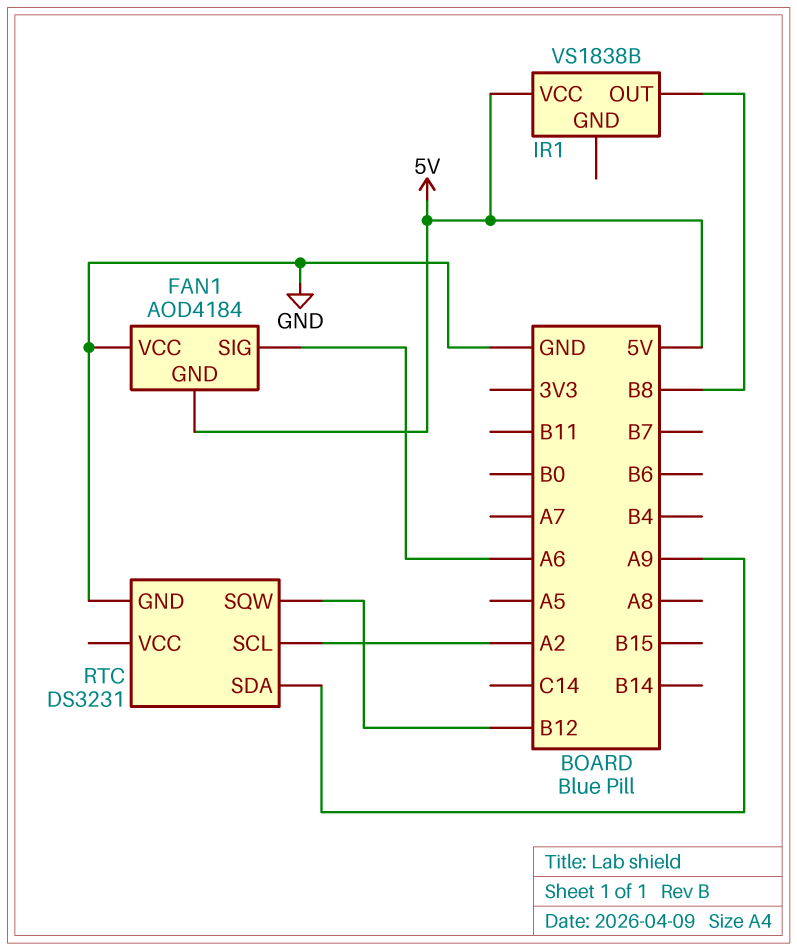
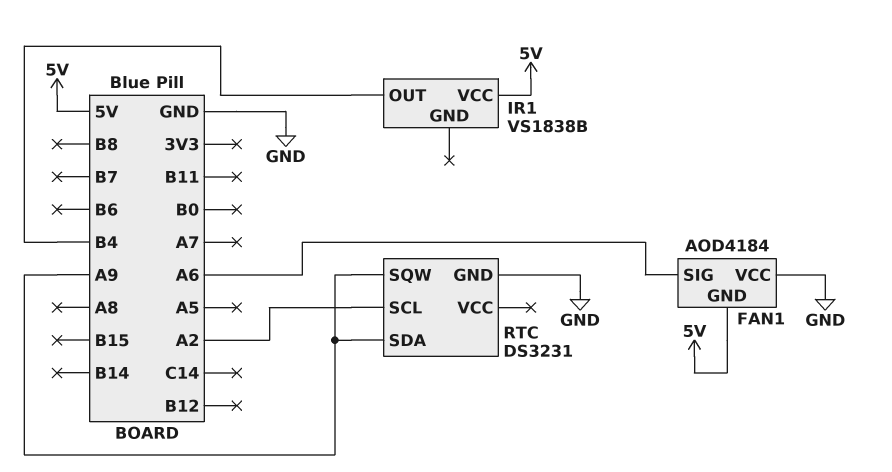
IR1 pin OUT: B8 -> B4
RTC pin SQW: B12 -> A9

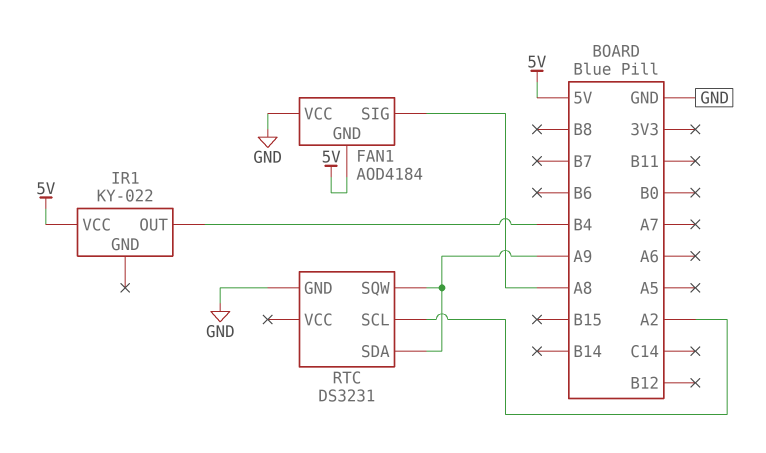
FAN1 pin SIG: A6 -> A8
IR1: VS1838B -> KY-022

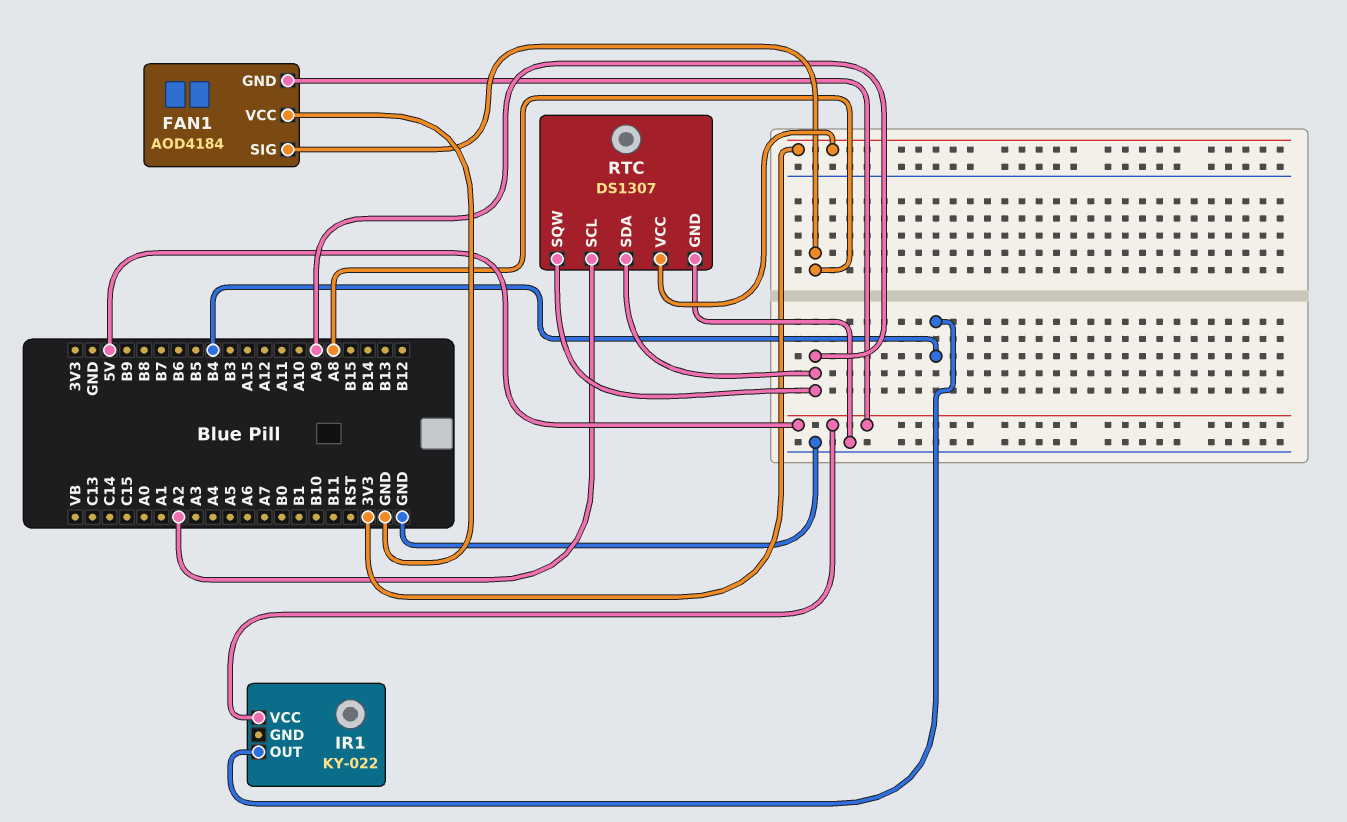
RTC: DS3231 -> DS1307
RTC pin VCC: none -> 3V3

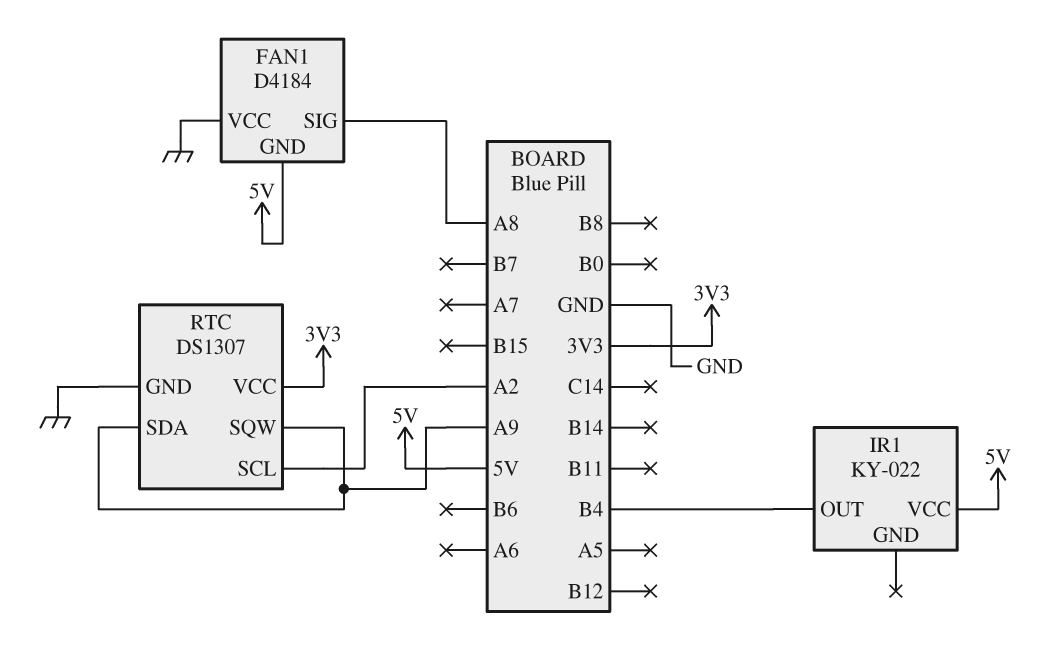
FAN1: AOD4184 -> D4184

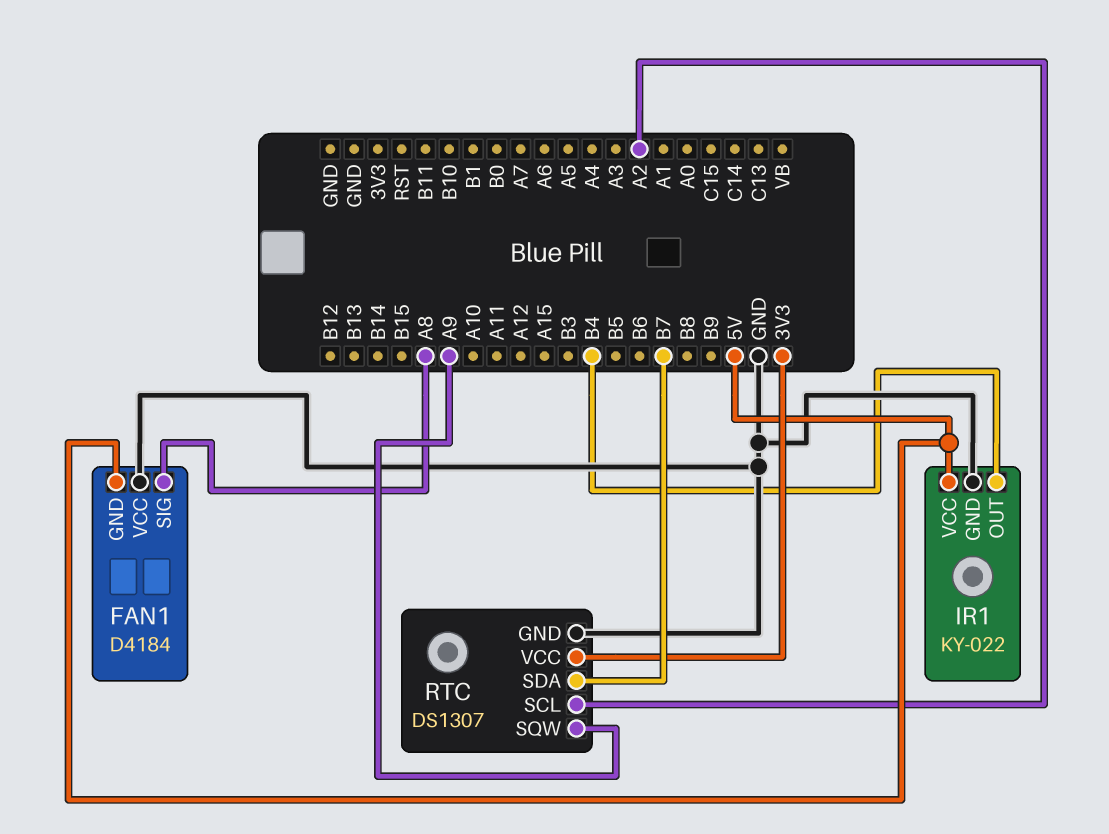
IR1 pin GND: none -> GND
RTC pin SDA: A9 -> B7

